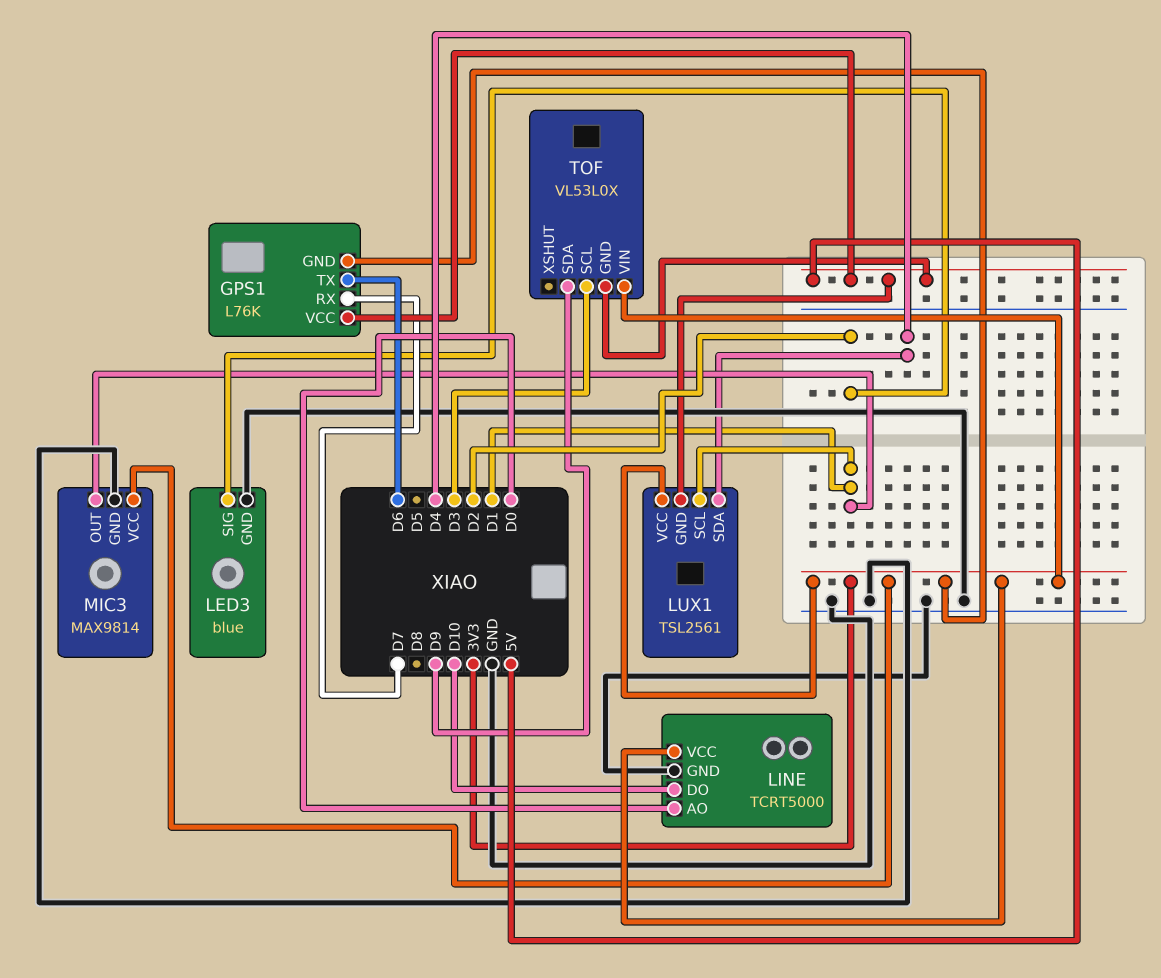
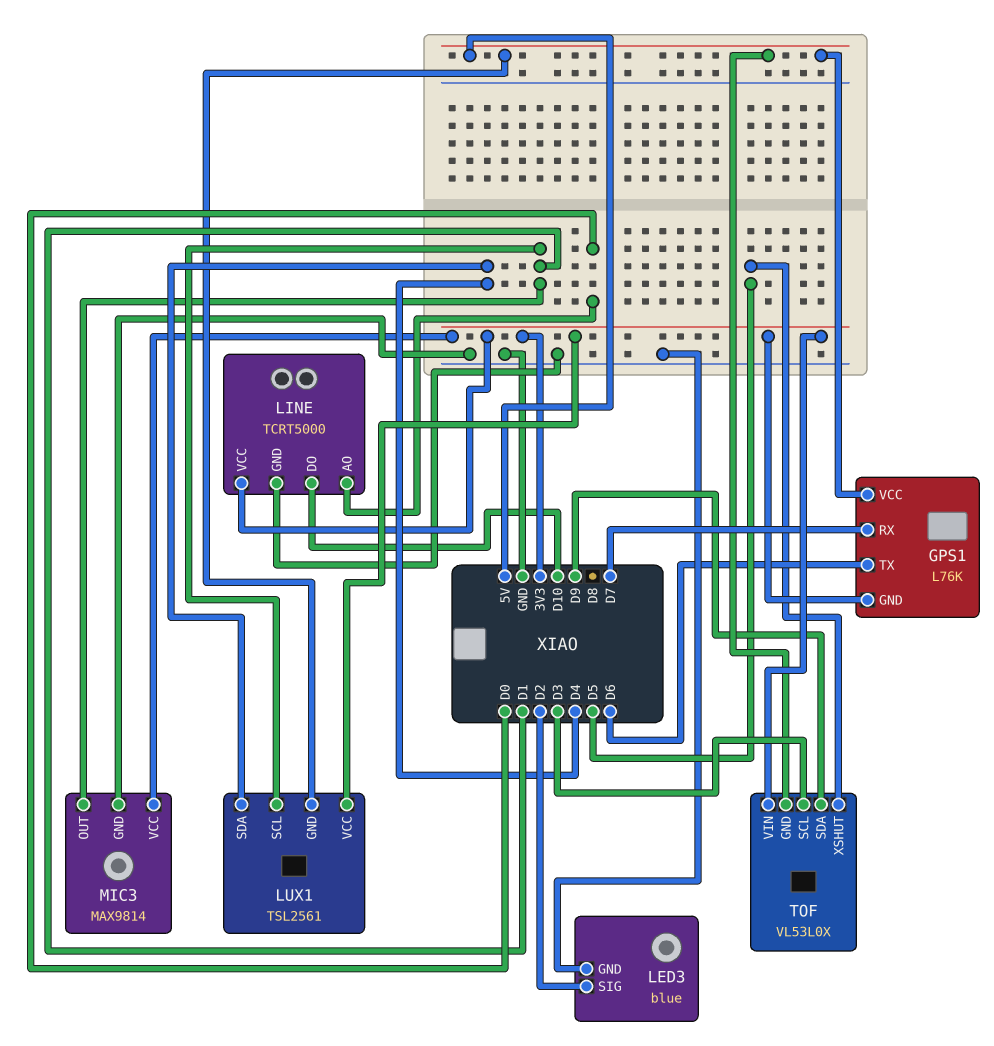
TOF pin XSHUT: none -> D5

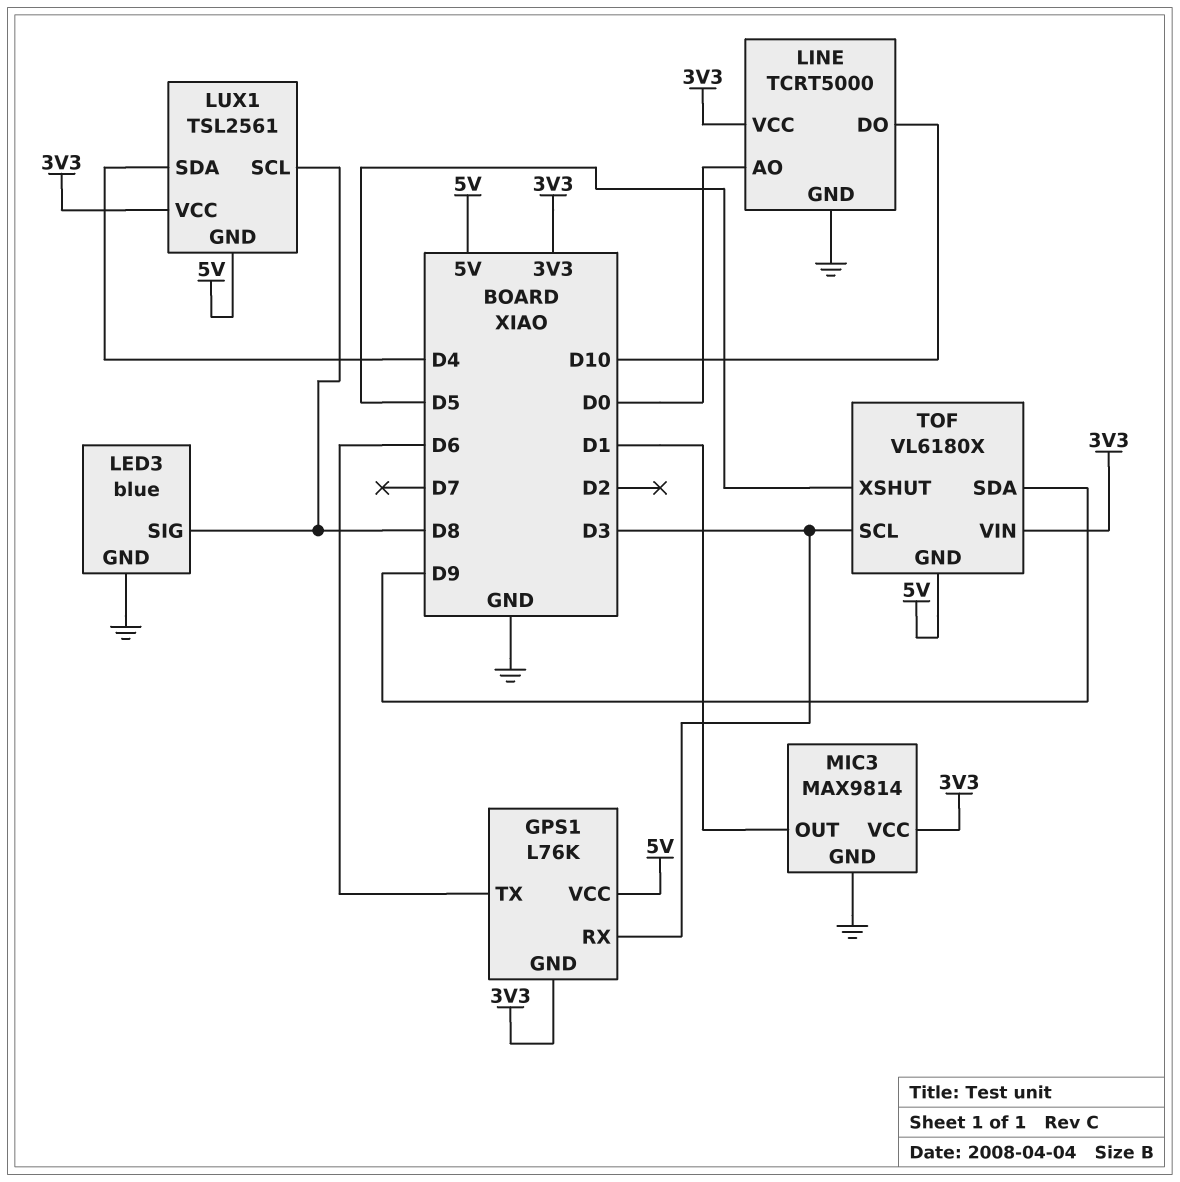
GPS1 pin RX: D7 -> D3
LED3 pin SIG: D2 -> D8
LUX1 pin SCL: D1 -> D8
TOF: VL53L0X -> VL6180X

